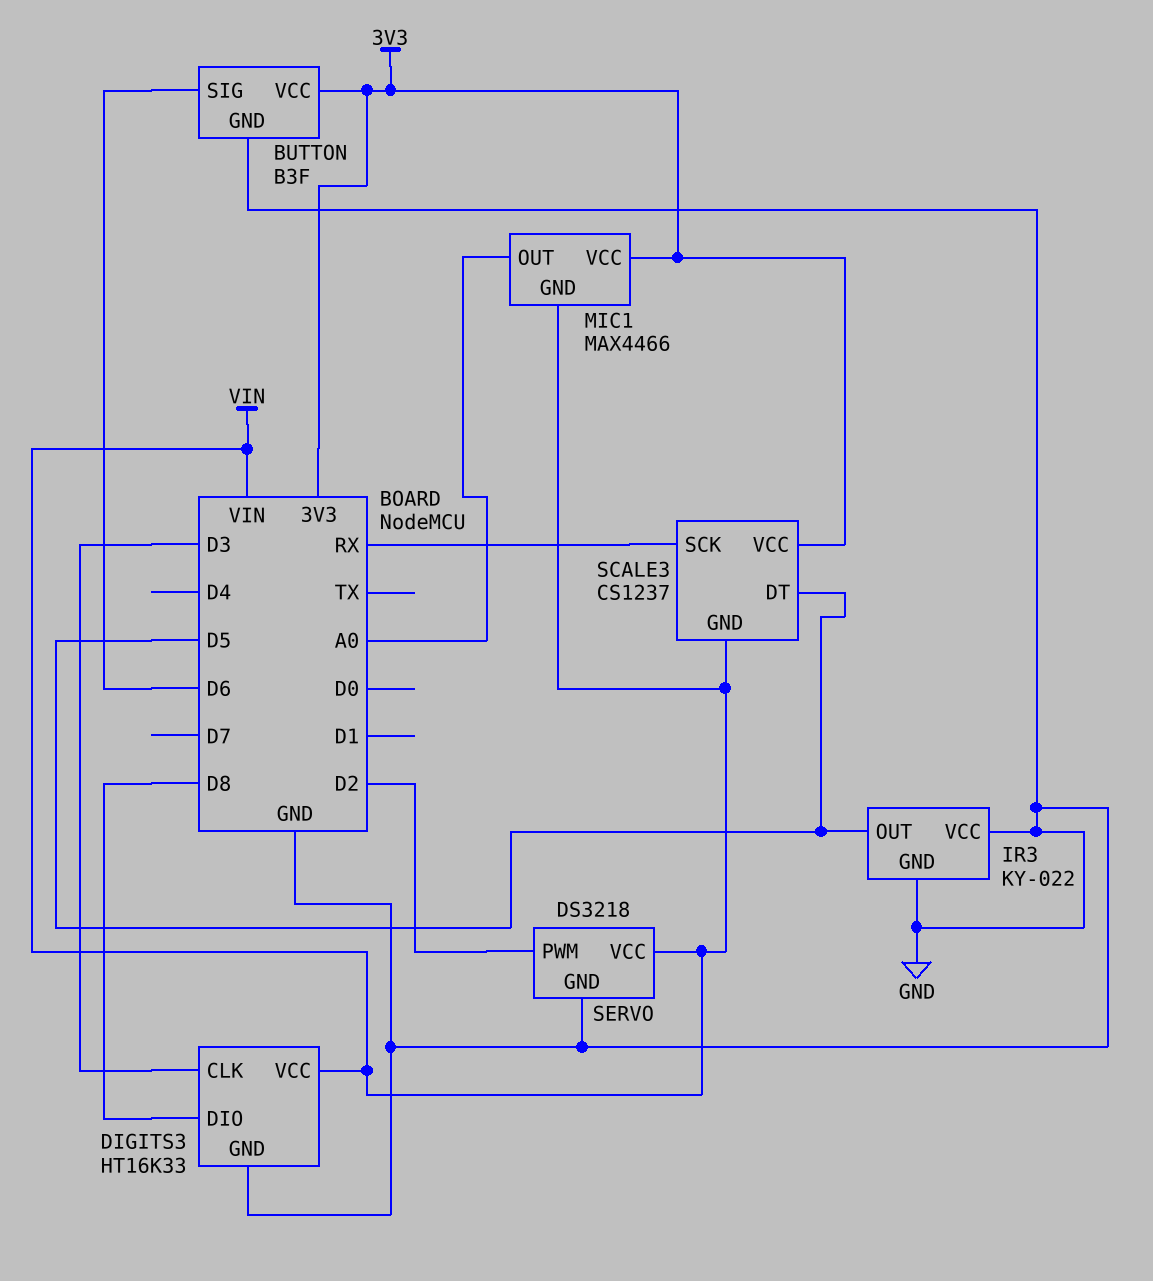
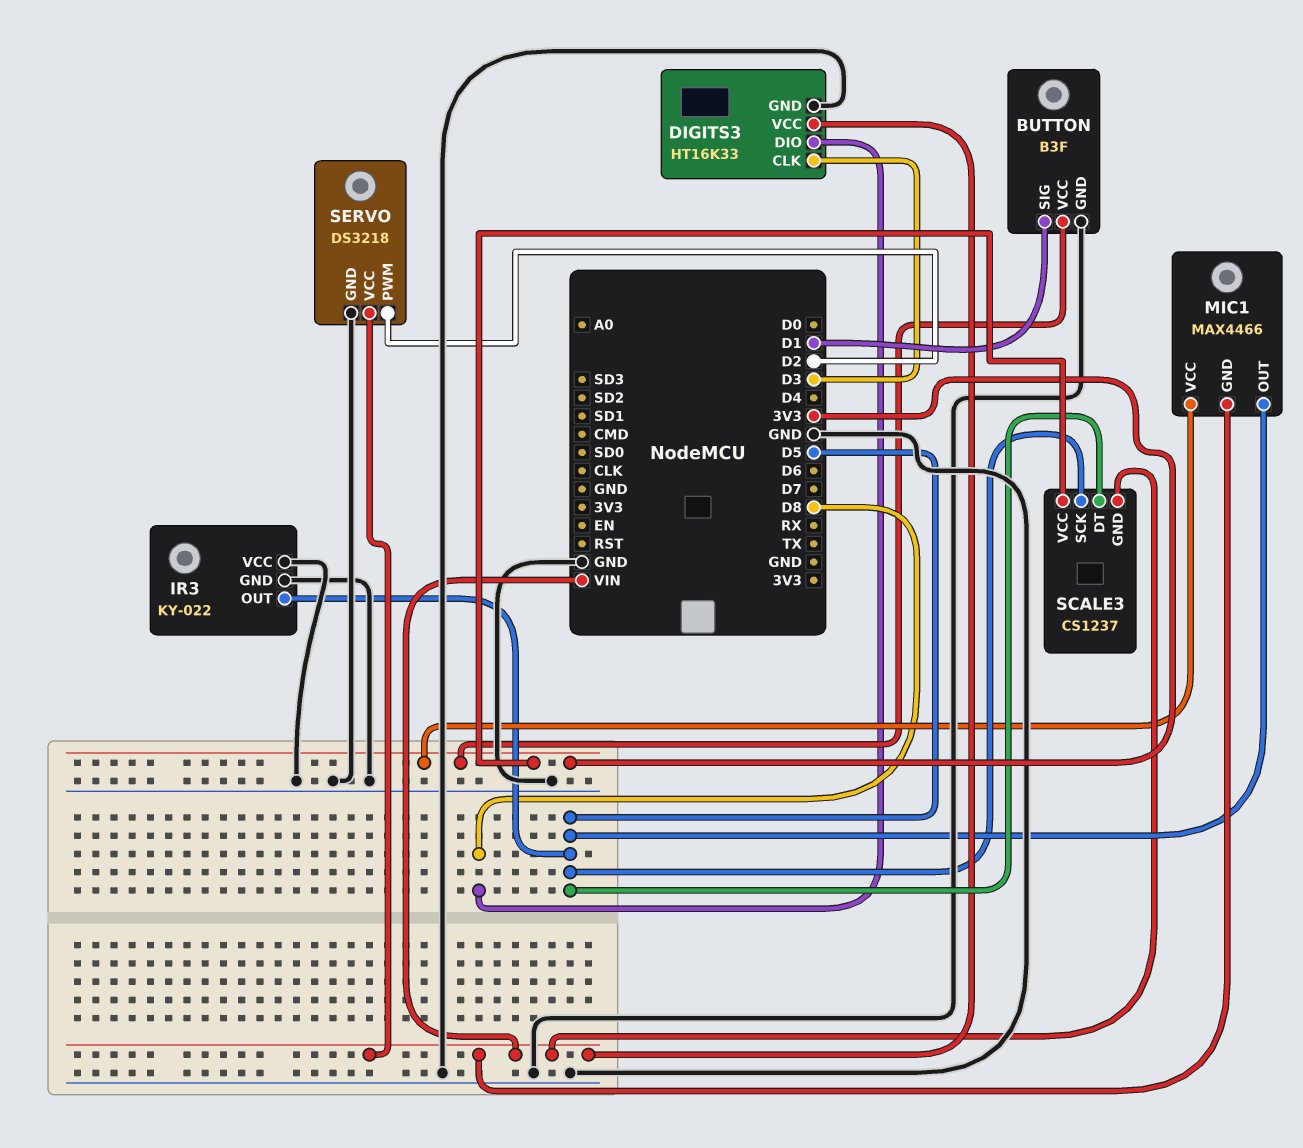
BUTTON pin SIG: D6 -> D1
MIC1 pin OUT: A0 -> D5
SCALE3 pin SCK: RX -> D5

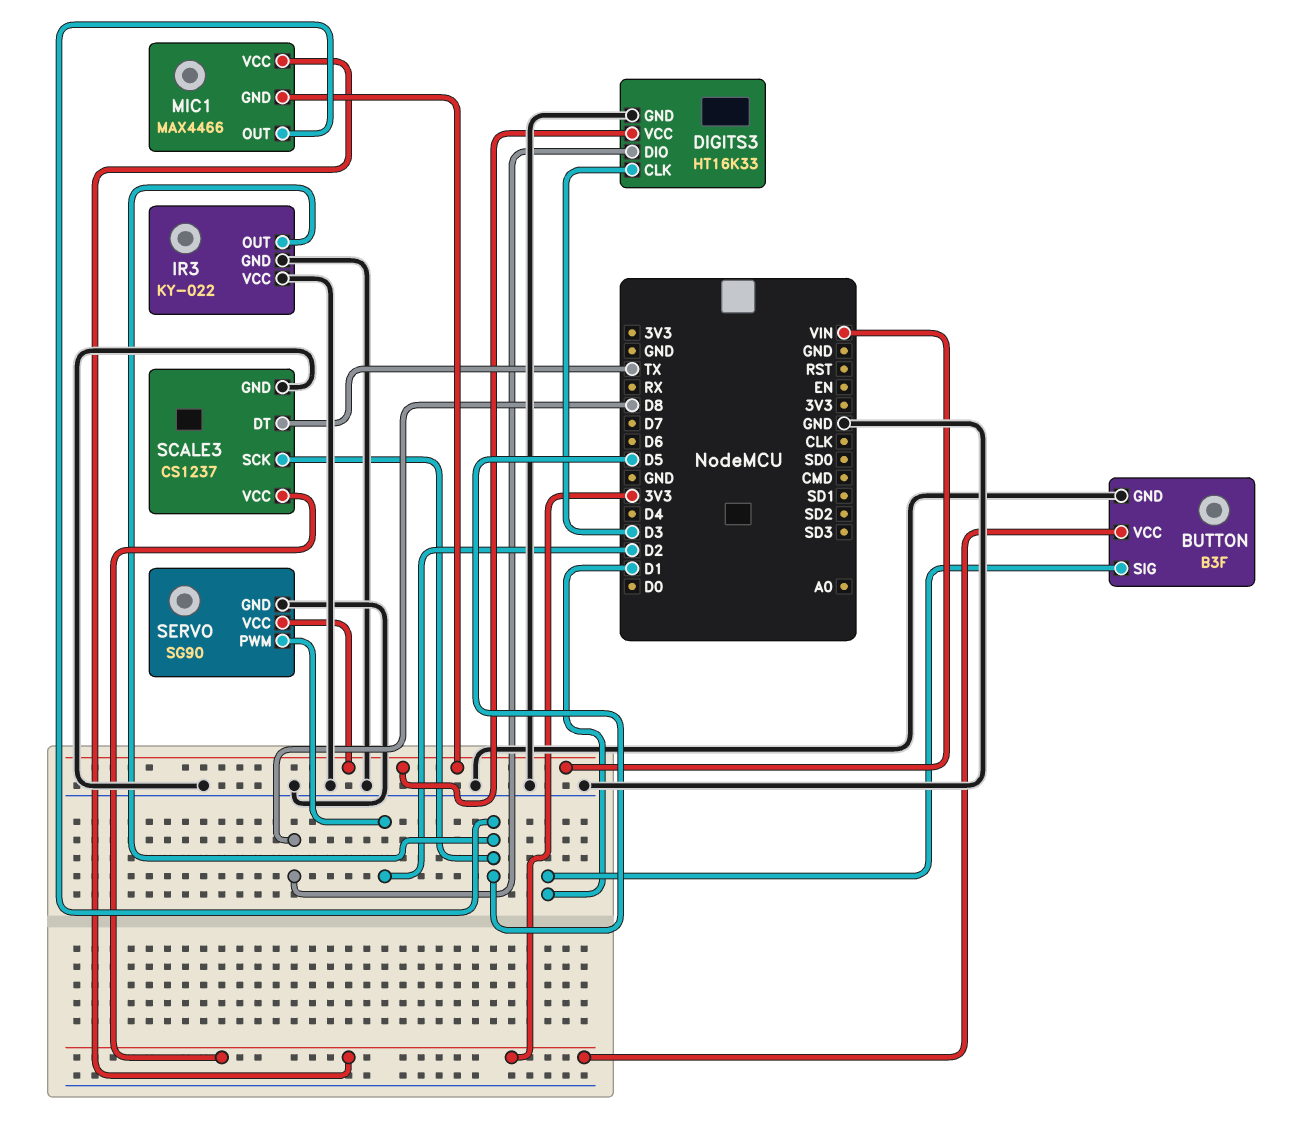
SCALE3 pin DT: D5 -> TX
SCALE3 pin GND: VIN -> GND
SERVO: DS3218 -> SG90

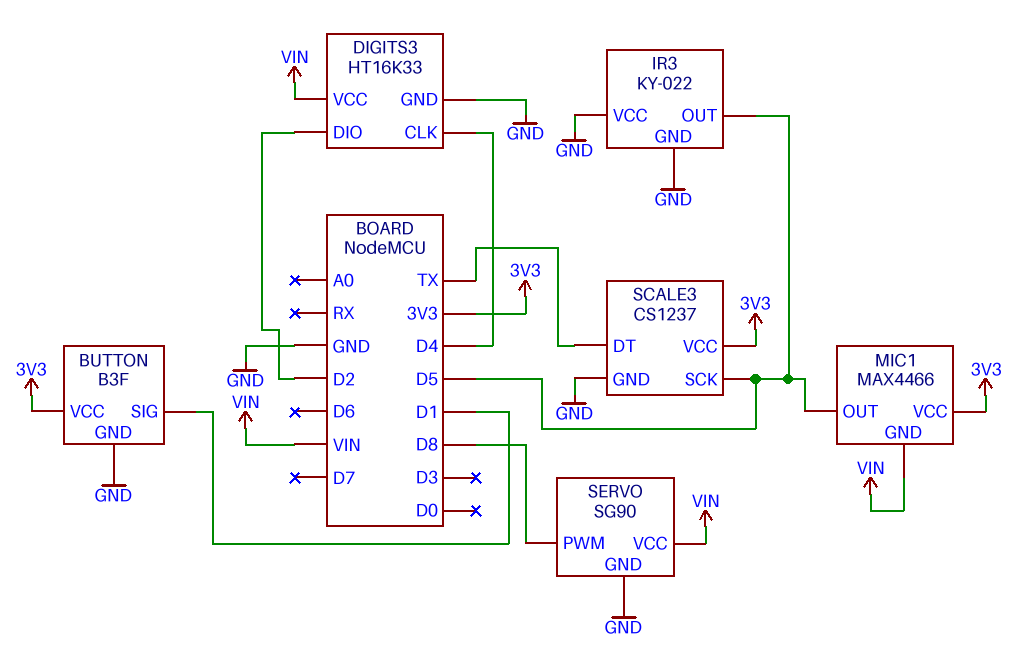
DIGITS3 pin CLK: D3 -> D4
DIGITS3 pin DIO: D8 -> D2
SERVO pin PWM: D2 -> D8

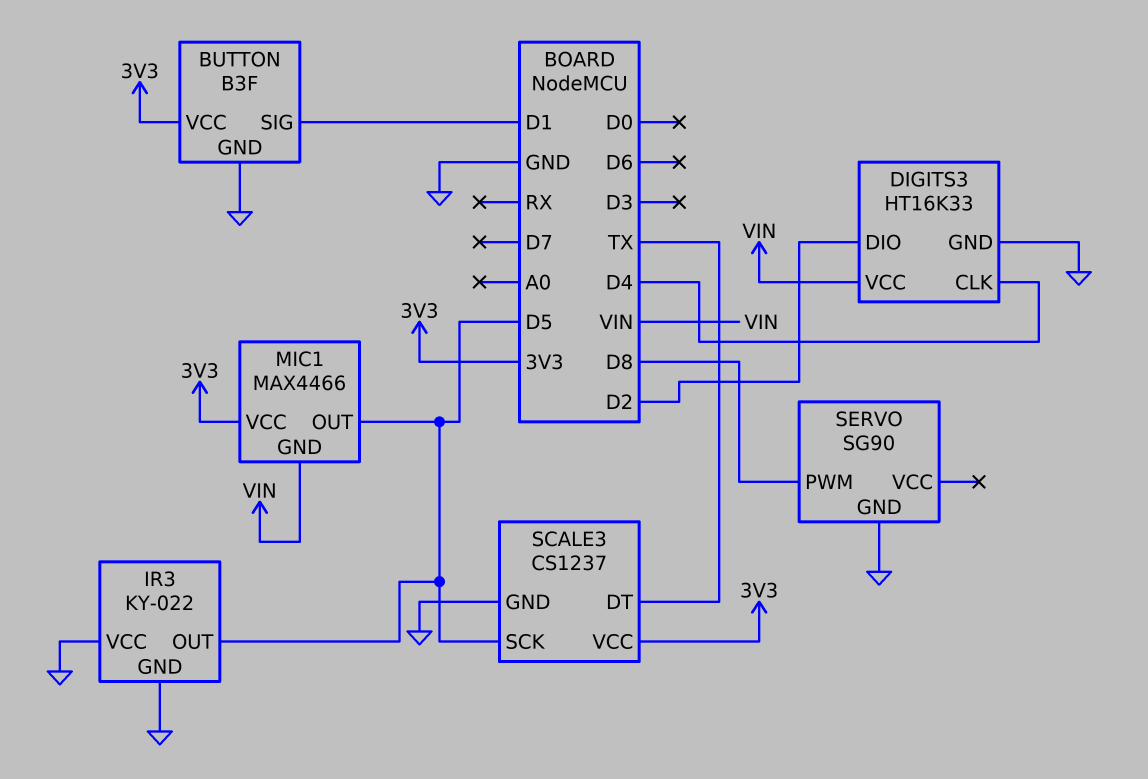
SERVO pin VCC: VIN -> none

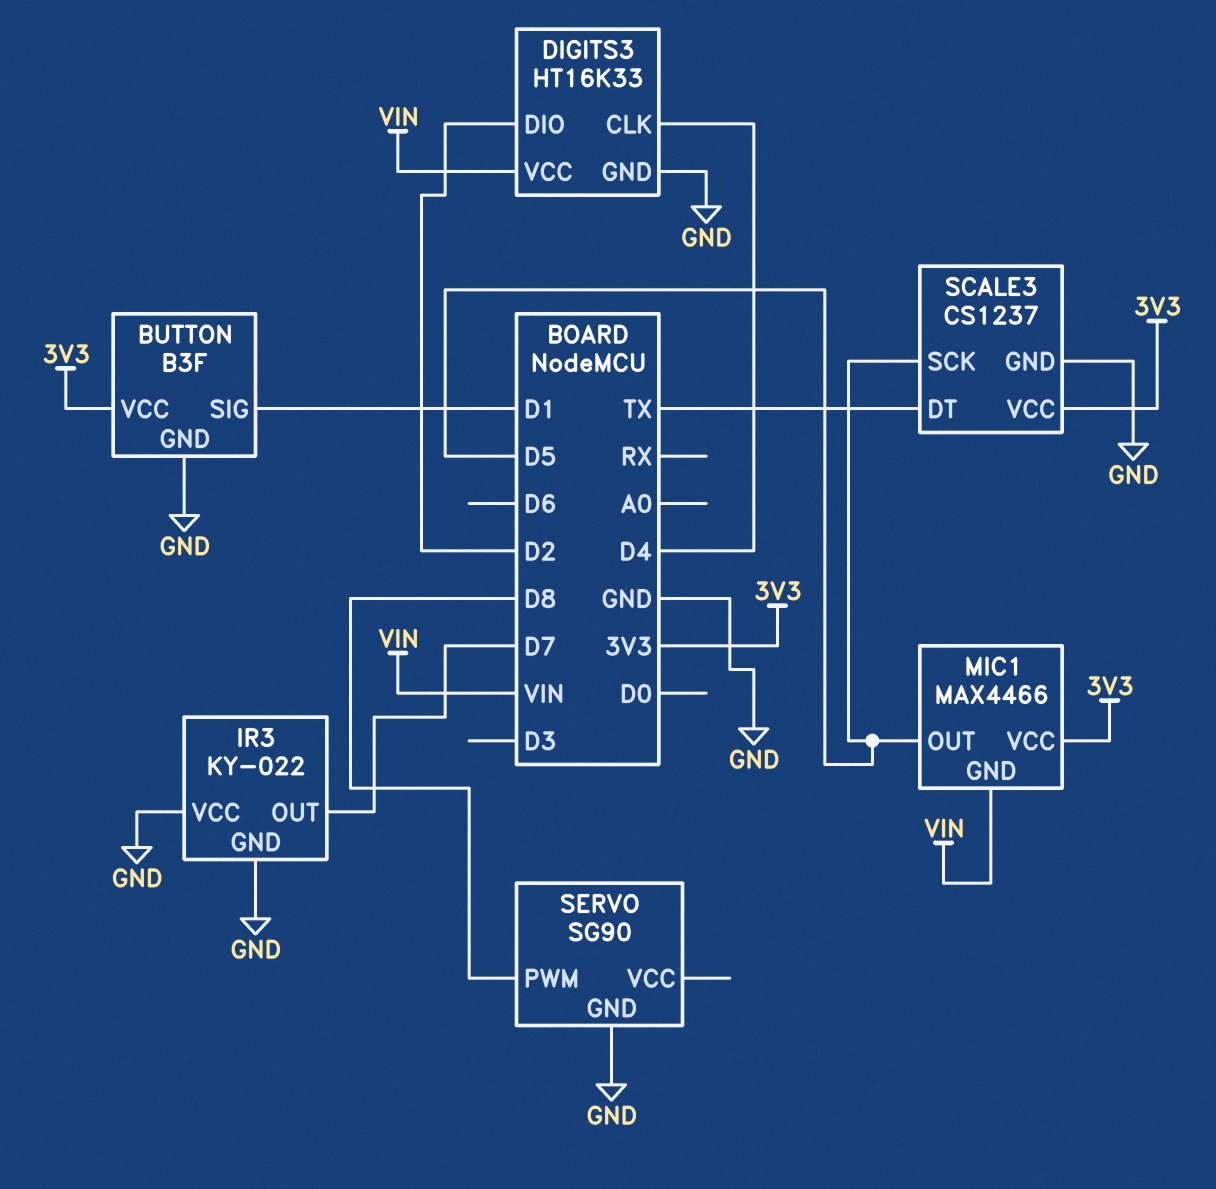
IR3 pin OUT: D5 -> D7

